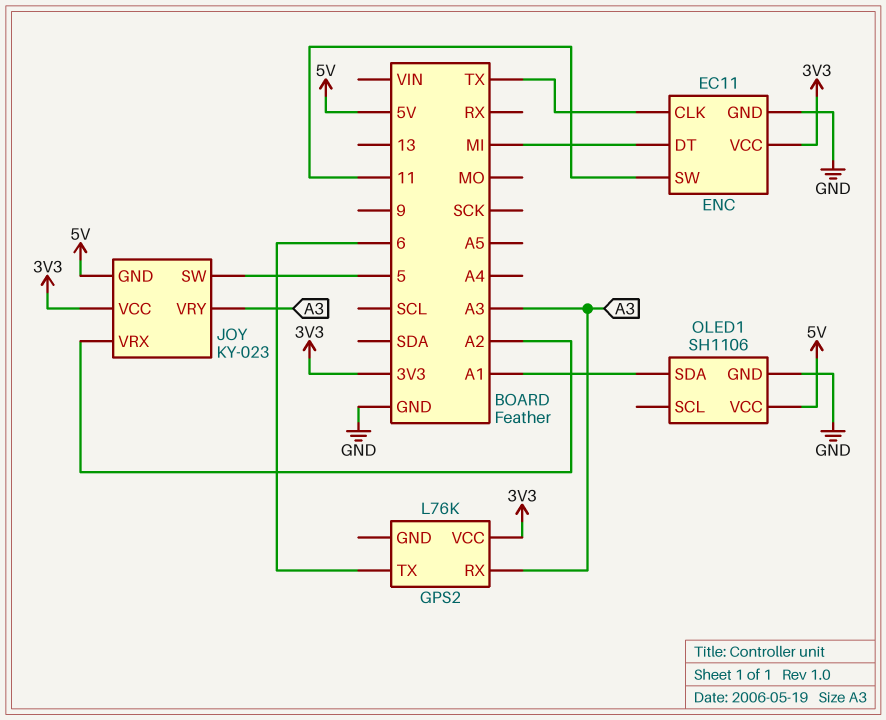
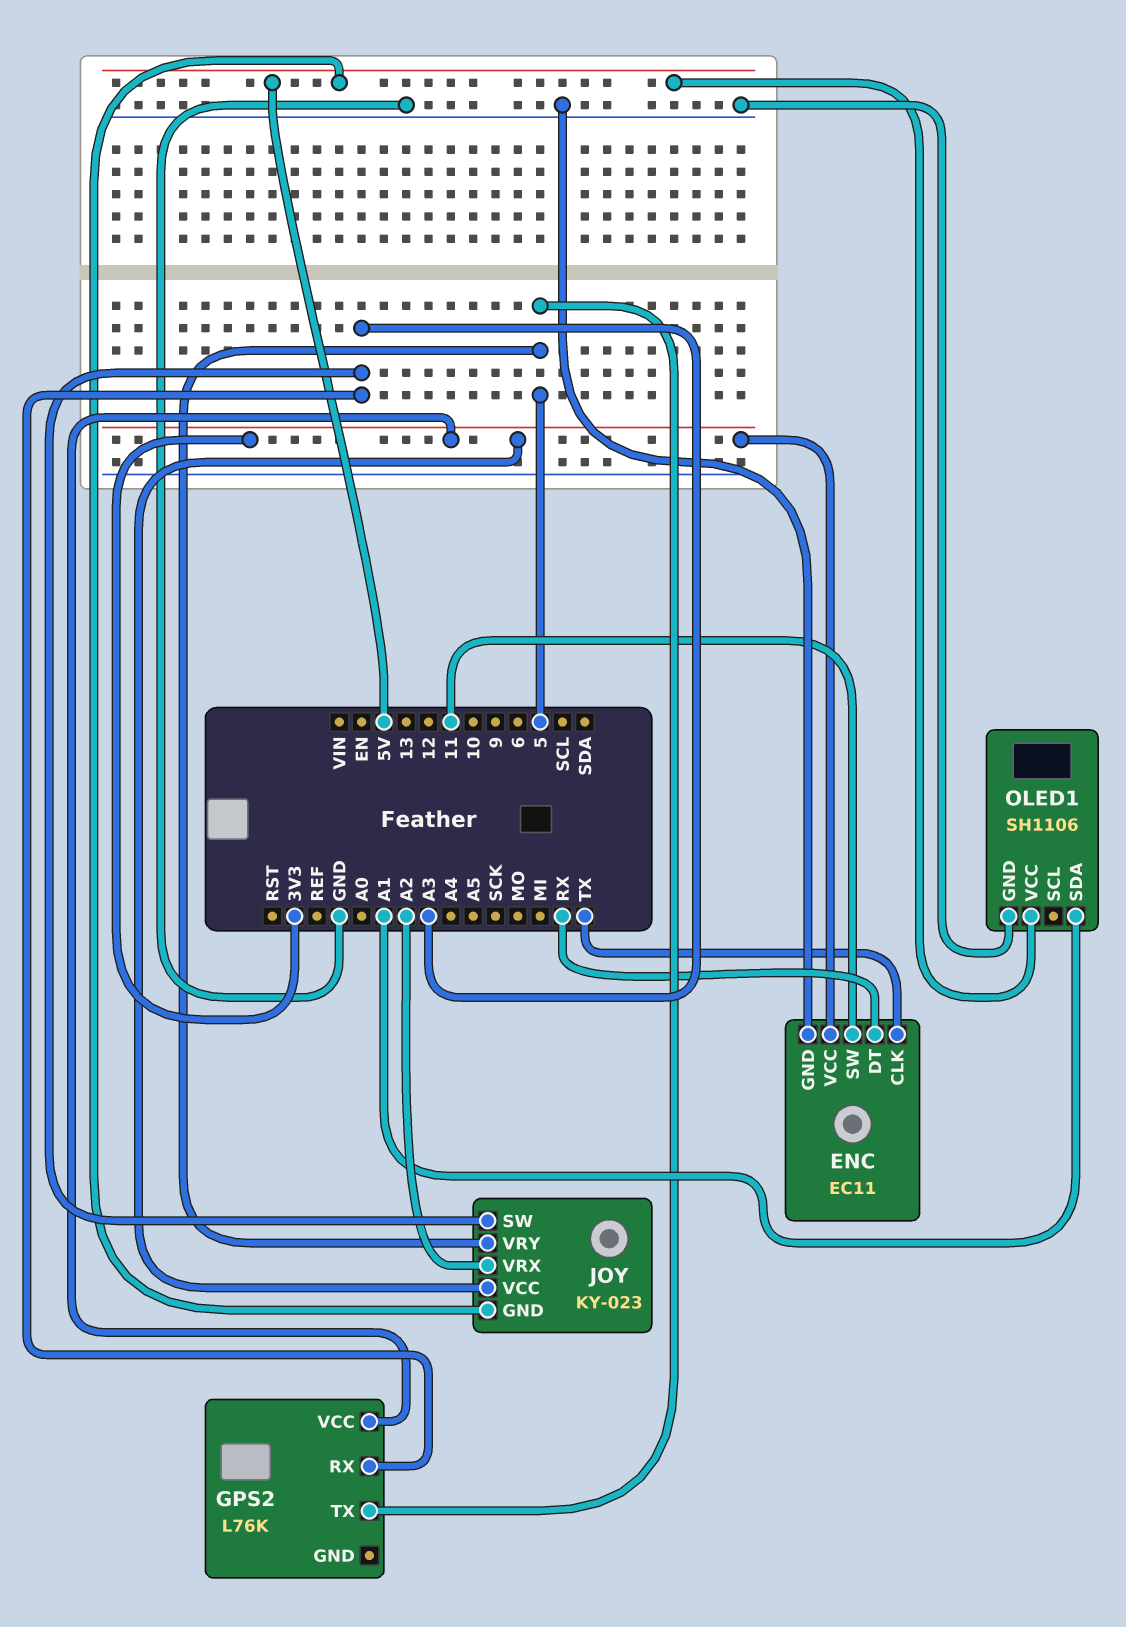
ENC pin DT: MI -> RX
GPS2 pin TX: 6 -> 5
JOY pin SW: 5 -> A3
JOY pin VRY: A3 -> 5

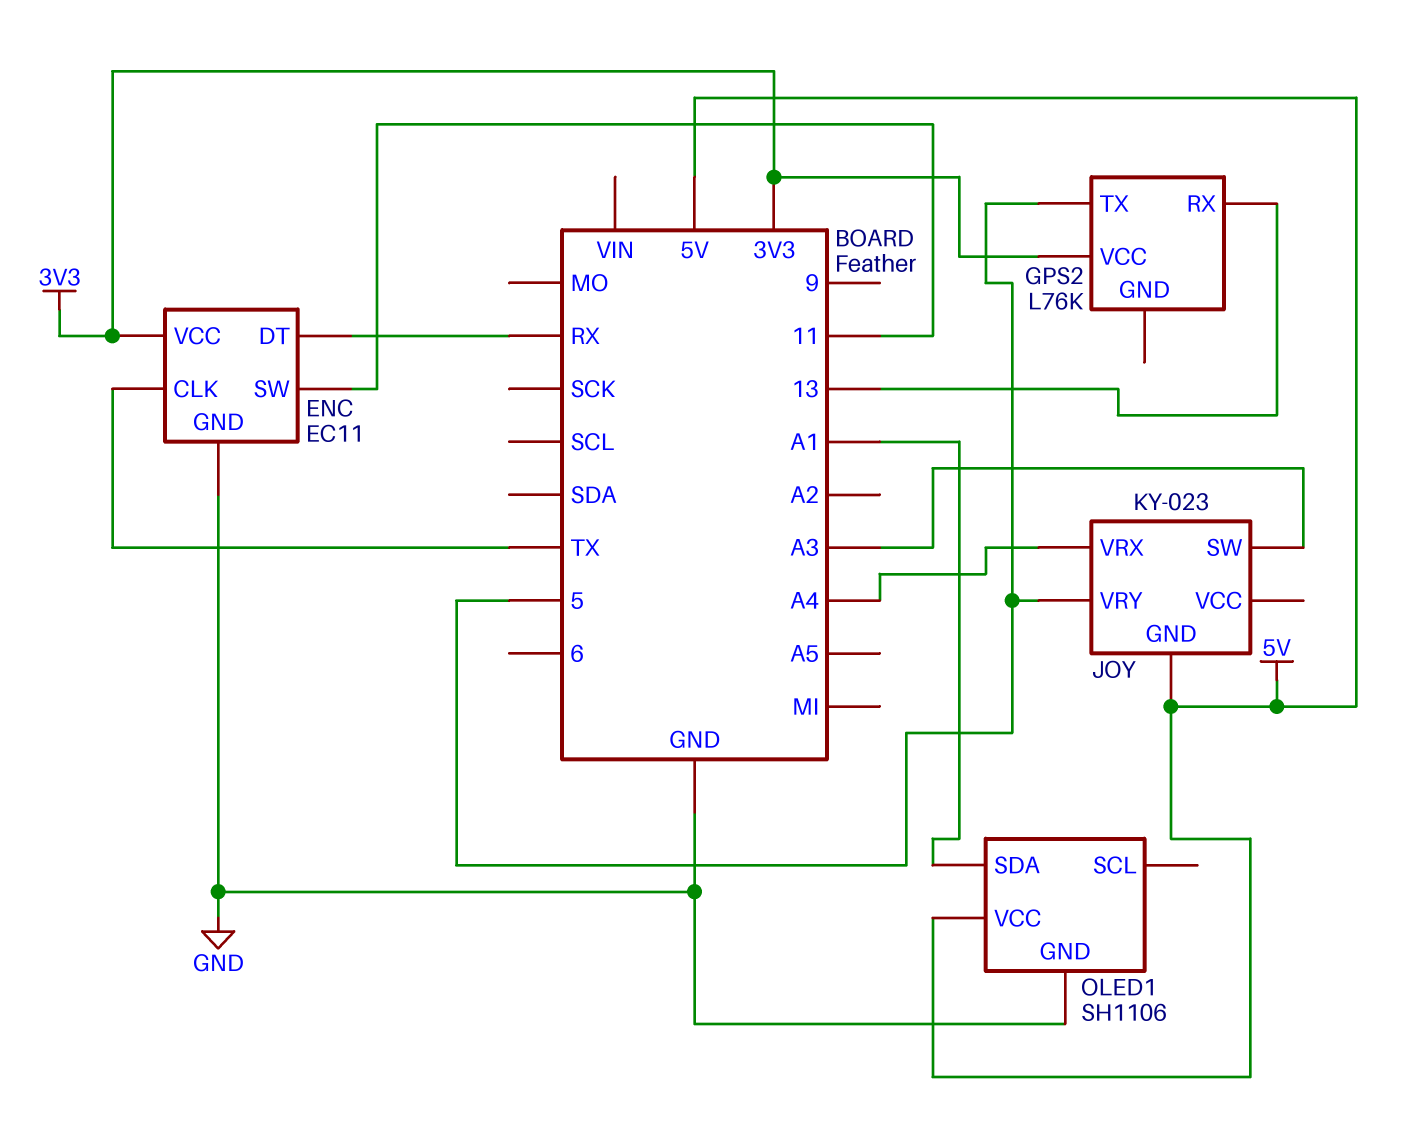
GPS2 pin RX: A3 -> 13
JOY pin VCC: 3V3 -> none
JOY pin VRX: A2 -> A4

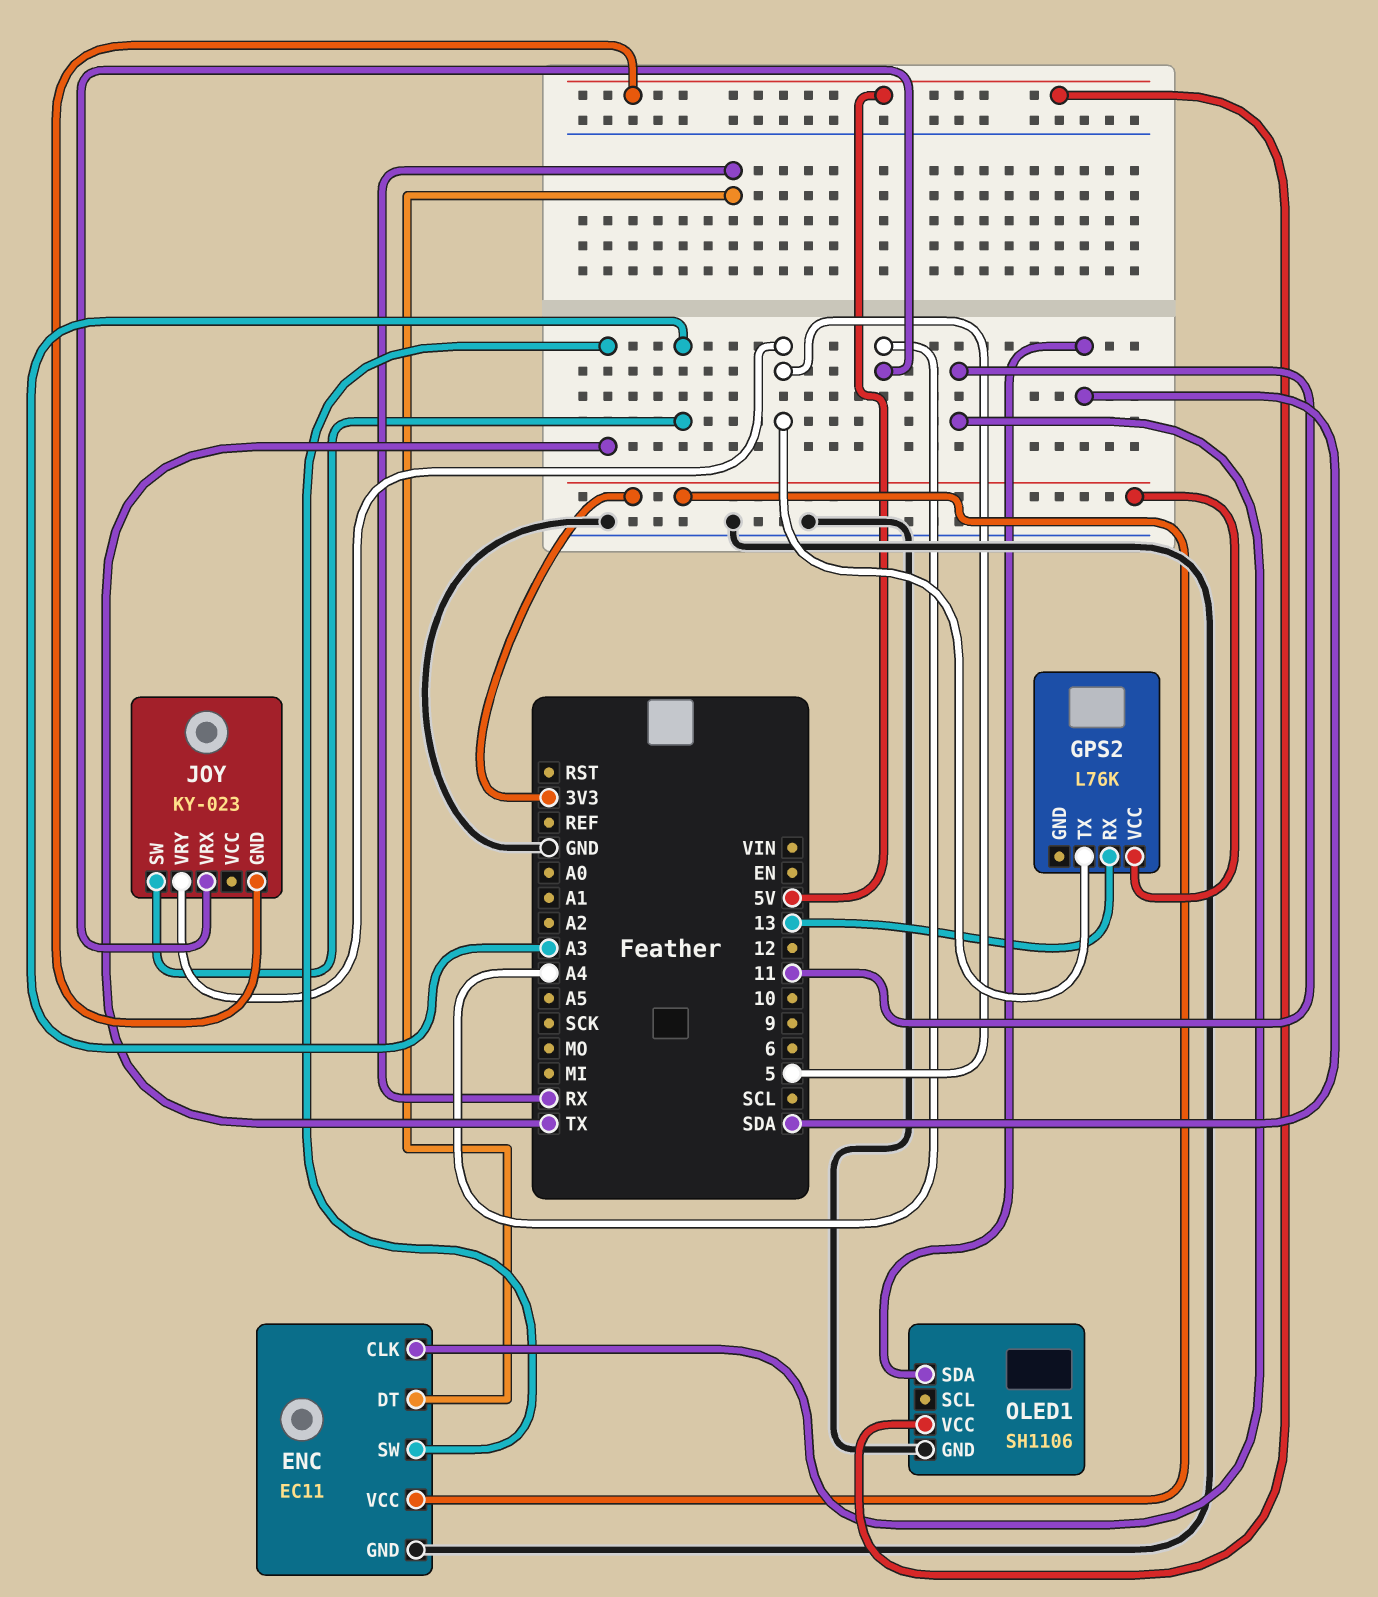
ENC pin CLK: TX -> 11
ENC pin SW: 11 -> TX
OLED1 pin SDA: A1 -> SDA

